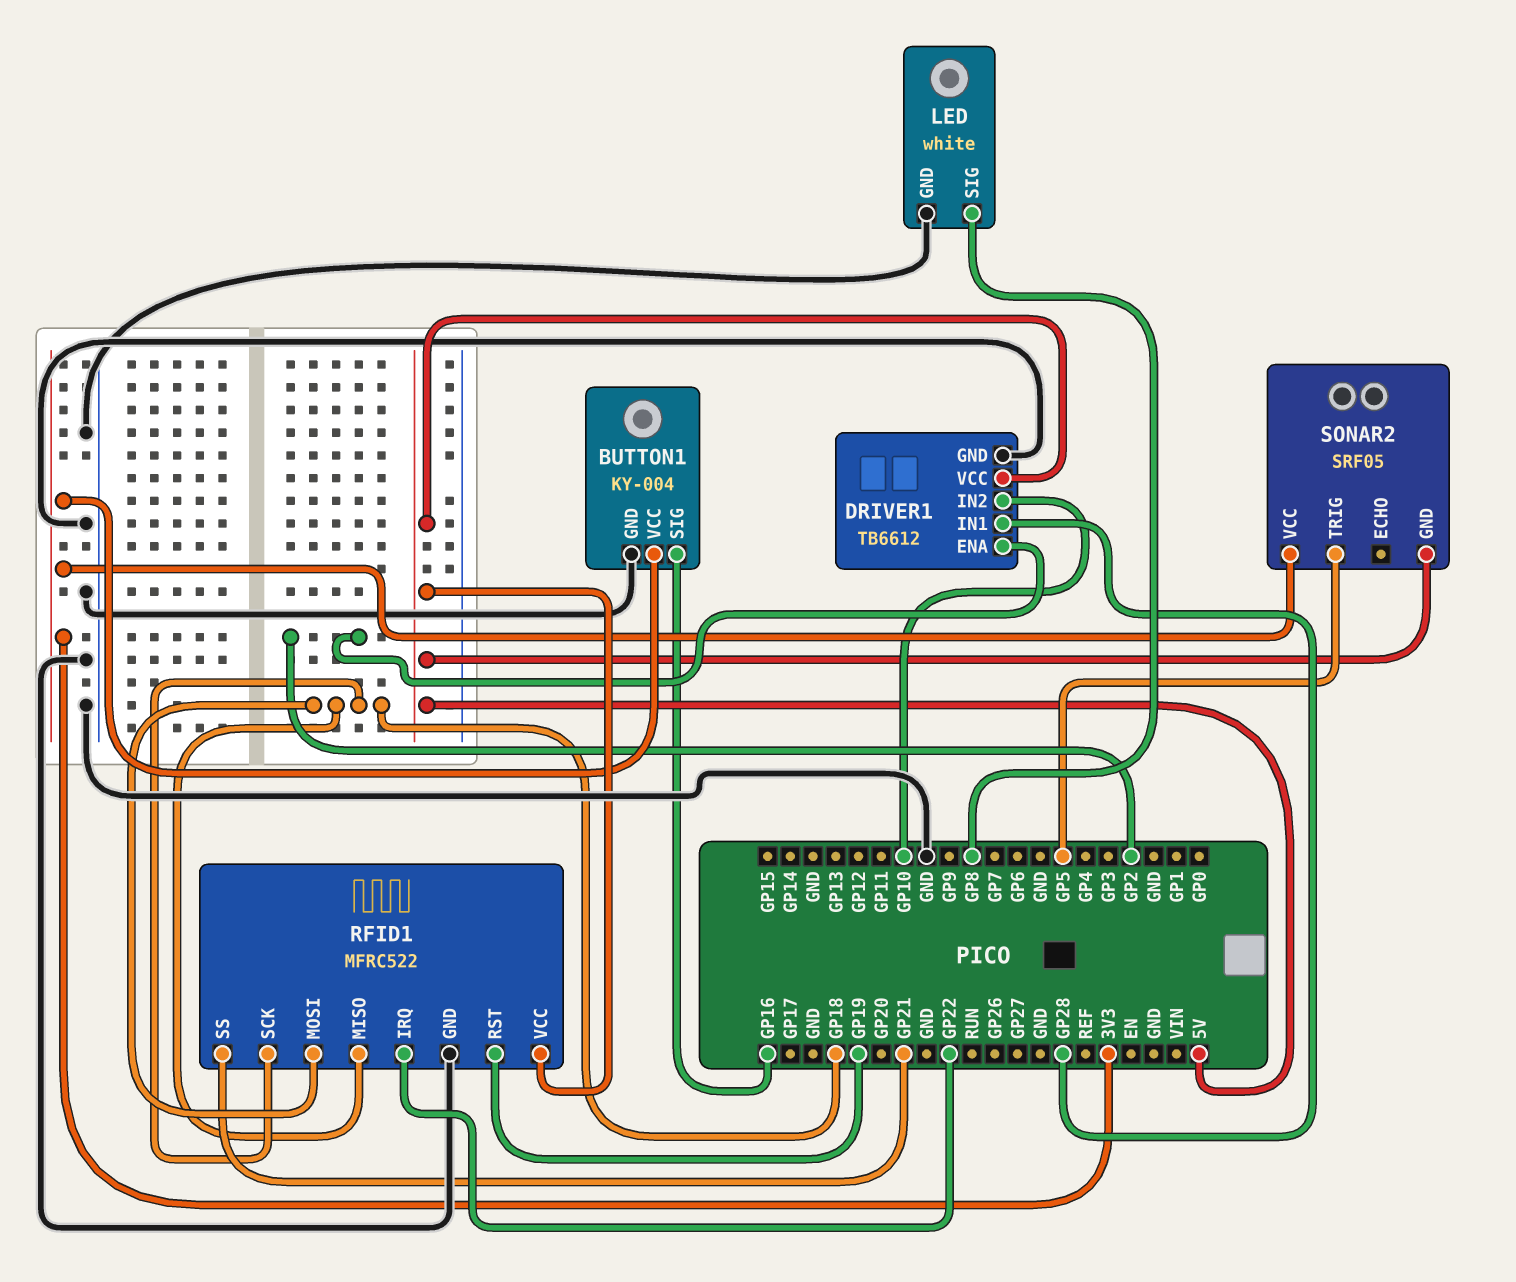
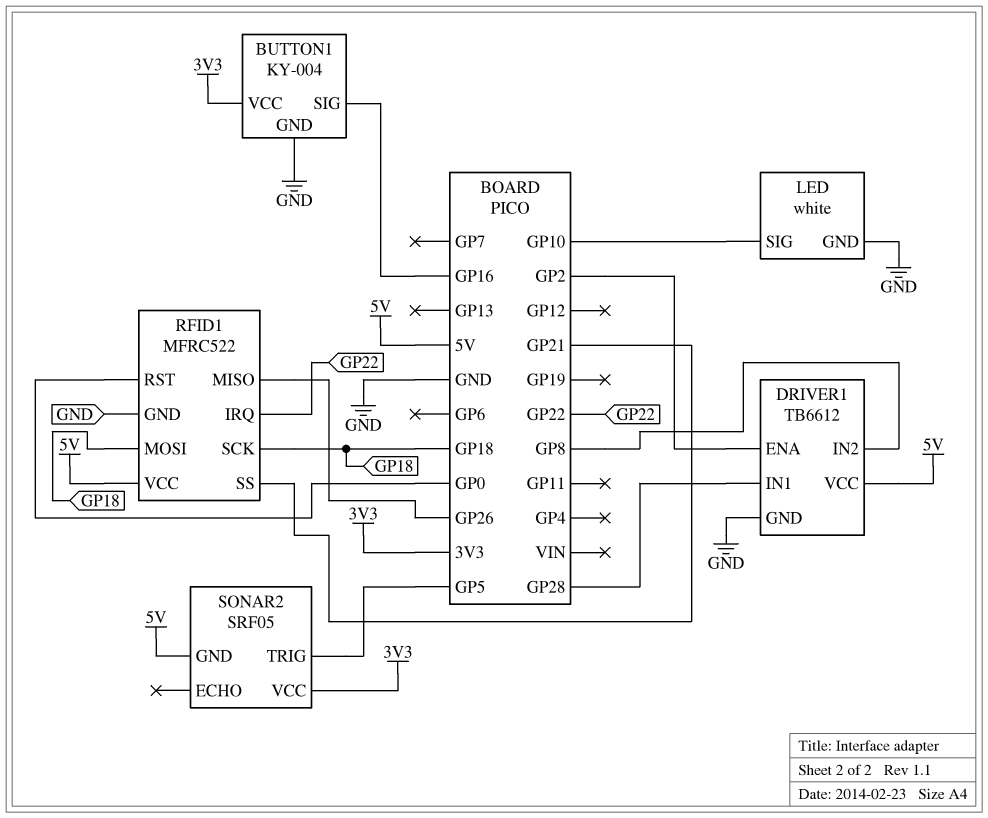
DRIVER1 pin IN2: GP10 -> GP8
LED pin SIG: GP8 -> GP10
RFID1 pin MISO: GP18 -> GP26
RFID1 pin RST: GP19 -> GP0

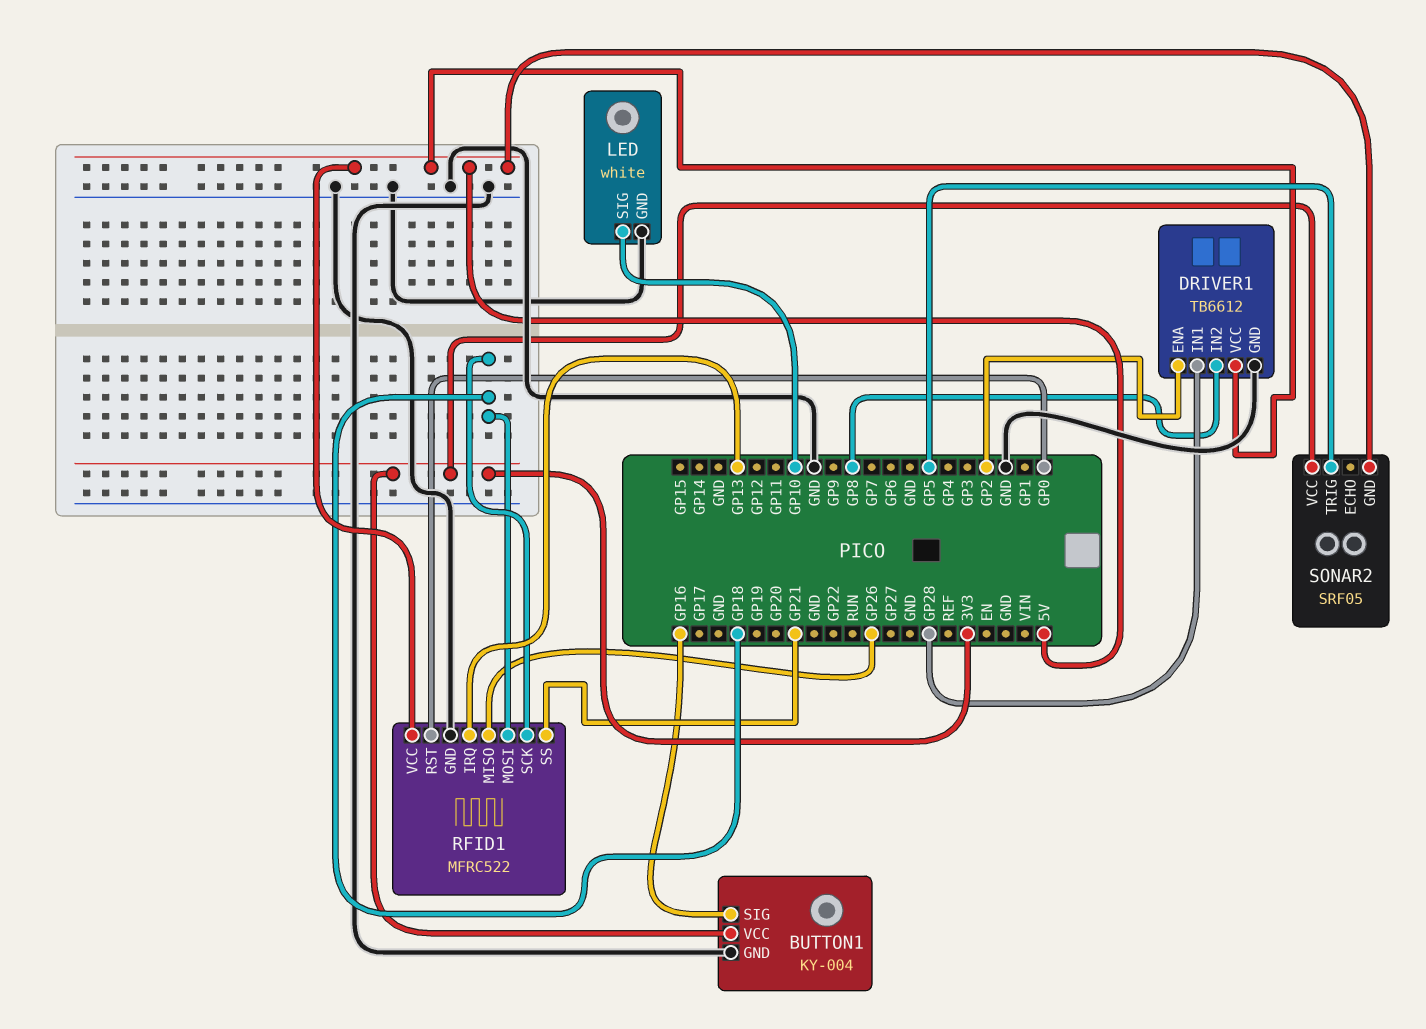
RFID1 pin IRQ: GP22 -> GP13

